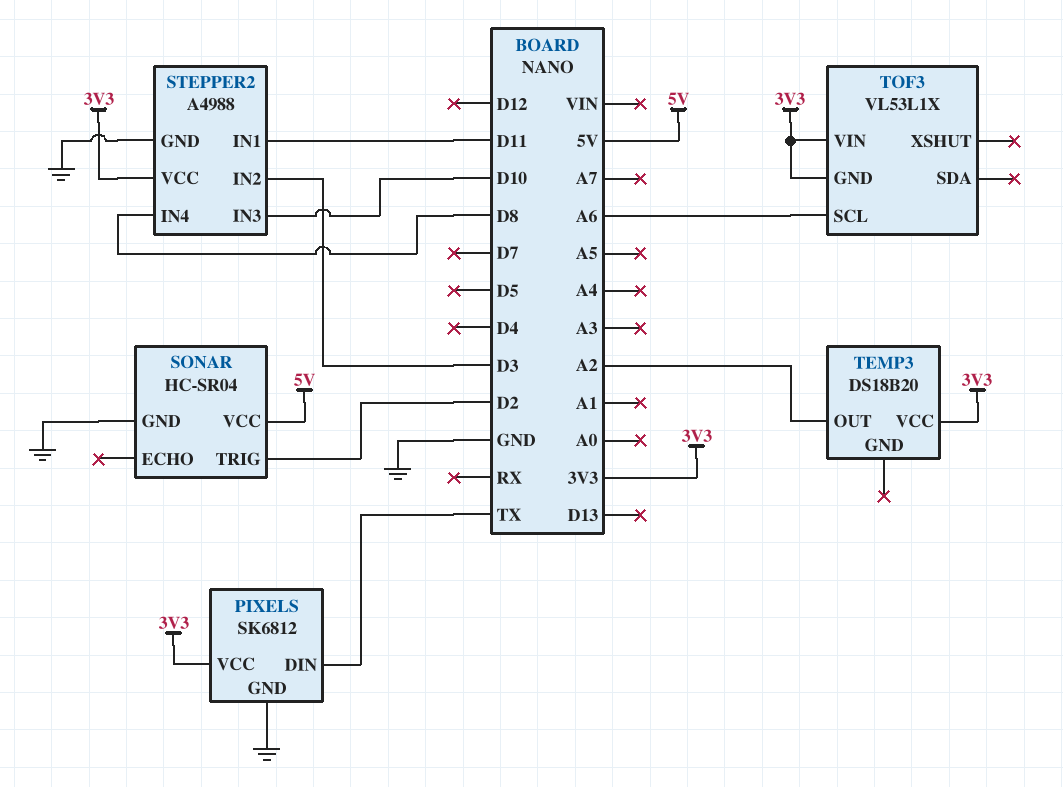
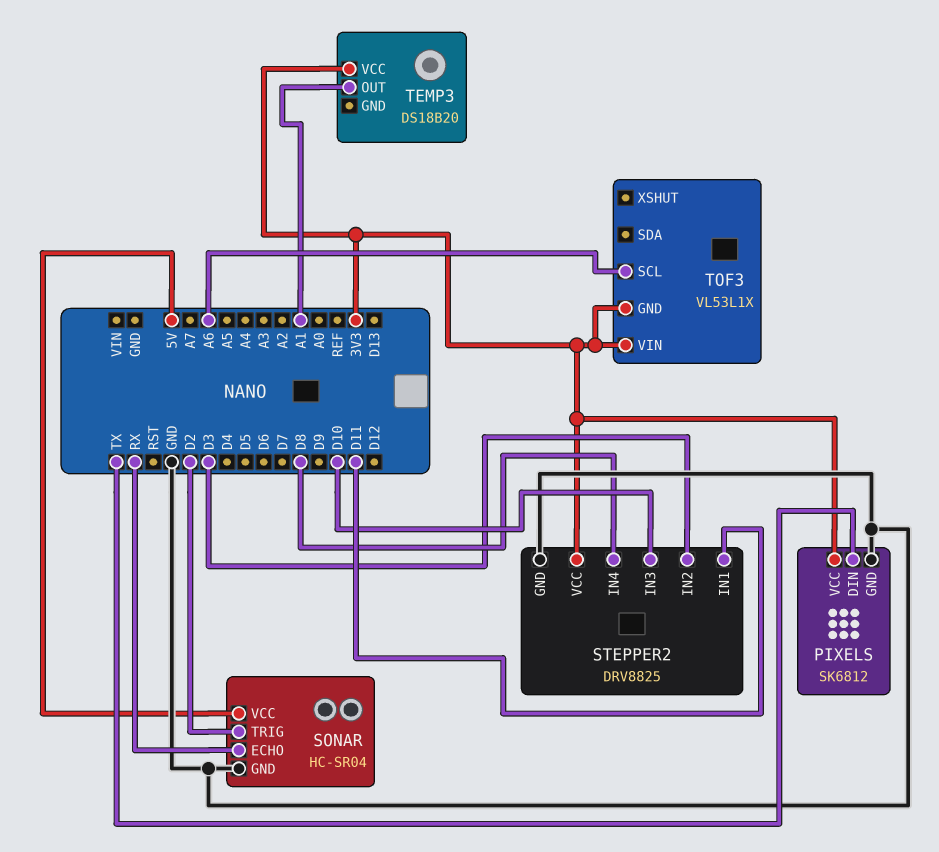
SONAR pin ECHO: none -> RX
STEPPER2: A4988 -> DRV8825
TEMP3 pin OUT: A2 -> A1

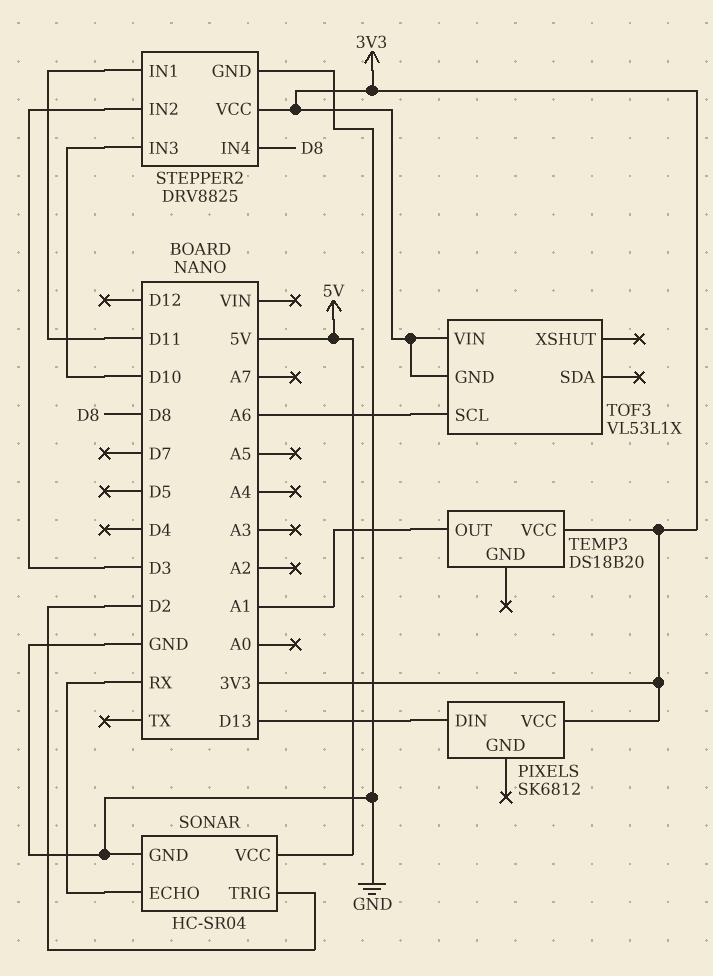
PIXELS pin DIN: TX -> D13
PIXELS pin GND: GND -> none

